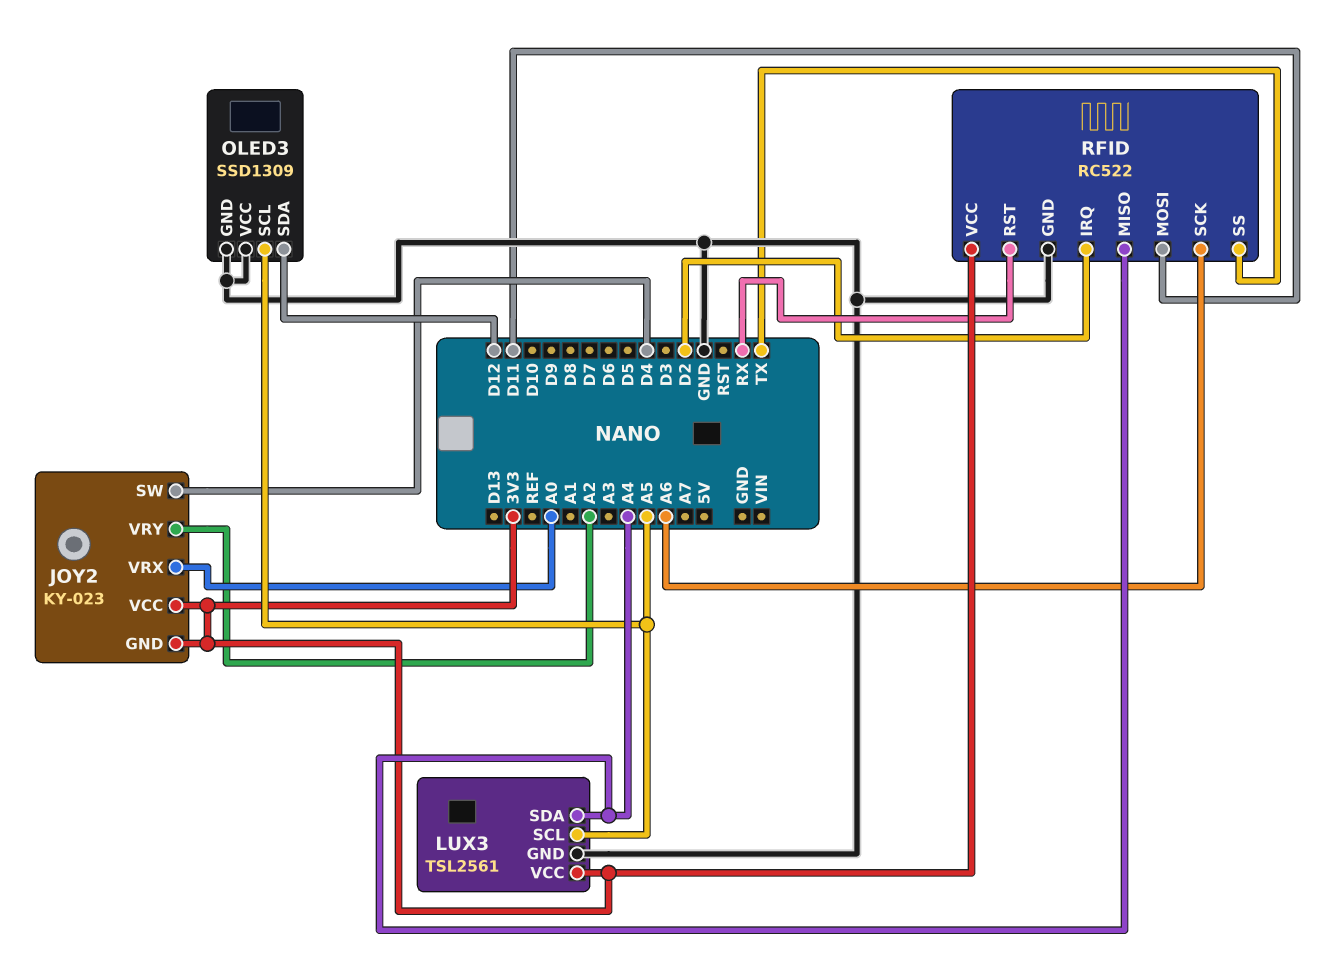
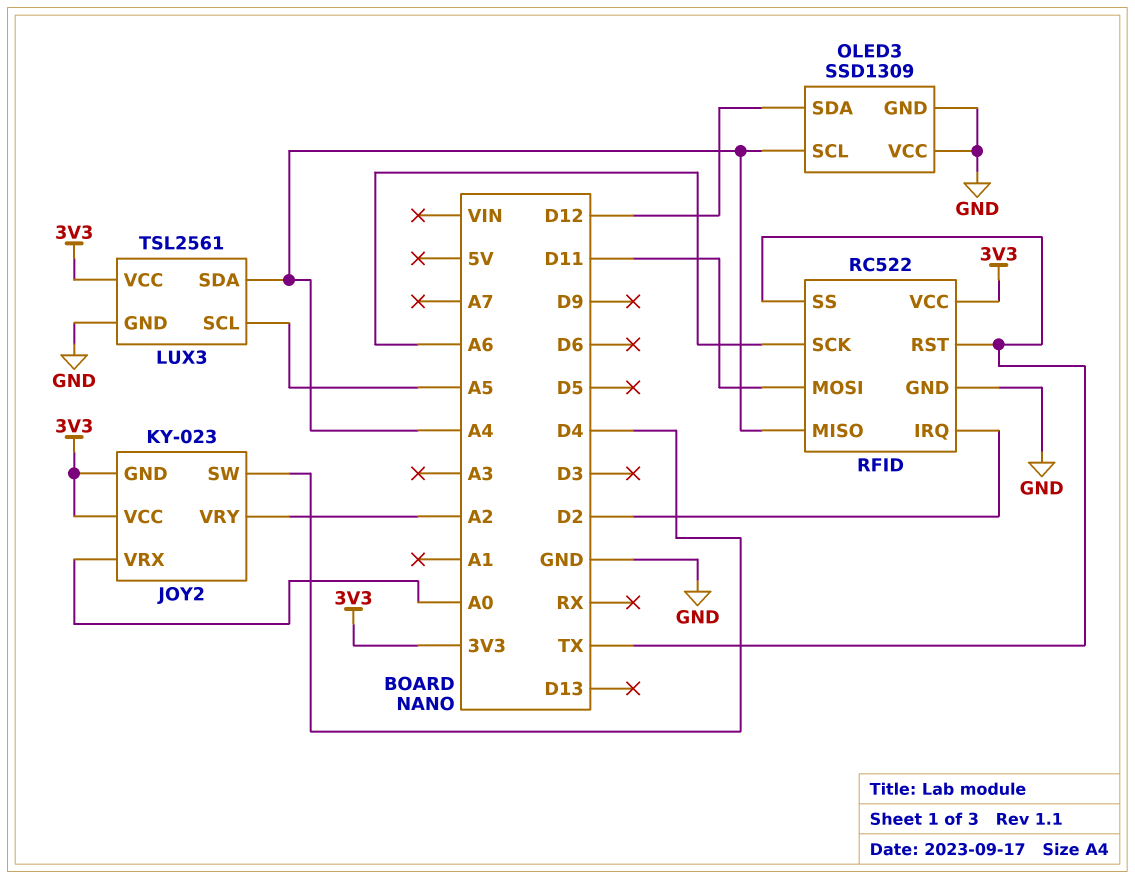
OLED3 pin SCL: A5 -> A4
RFID pin RST: RX -> TX

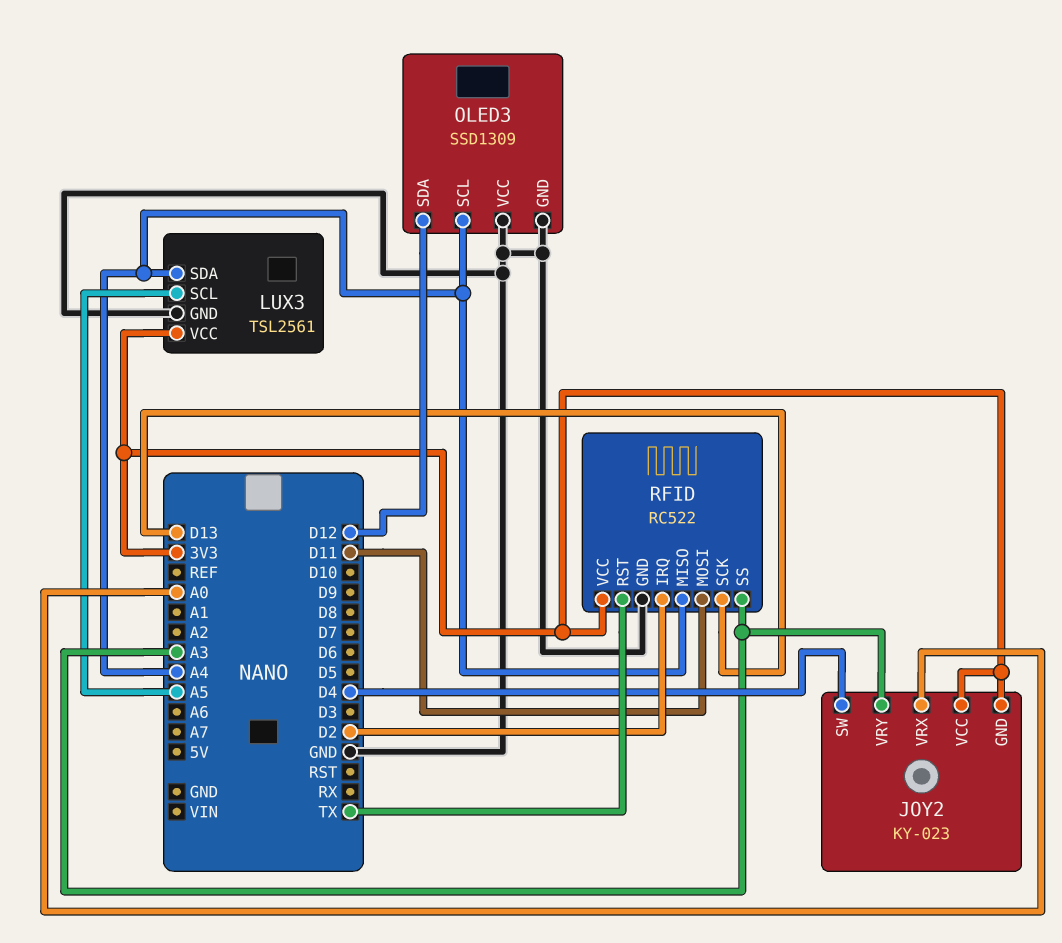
JOY2 pin VRY: A2 -> A3
RFID pin SCK: A6 -> D13
RFID pin SS: TX -> A3

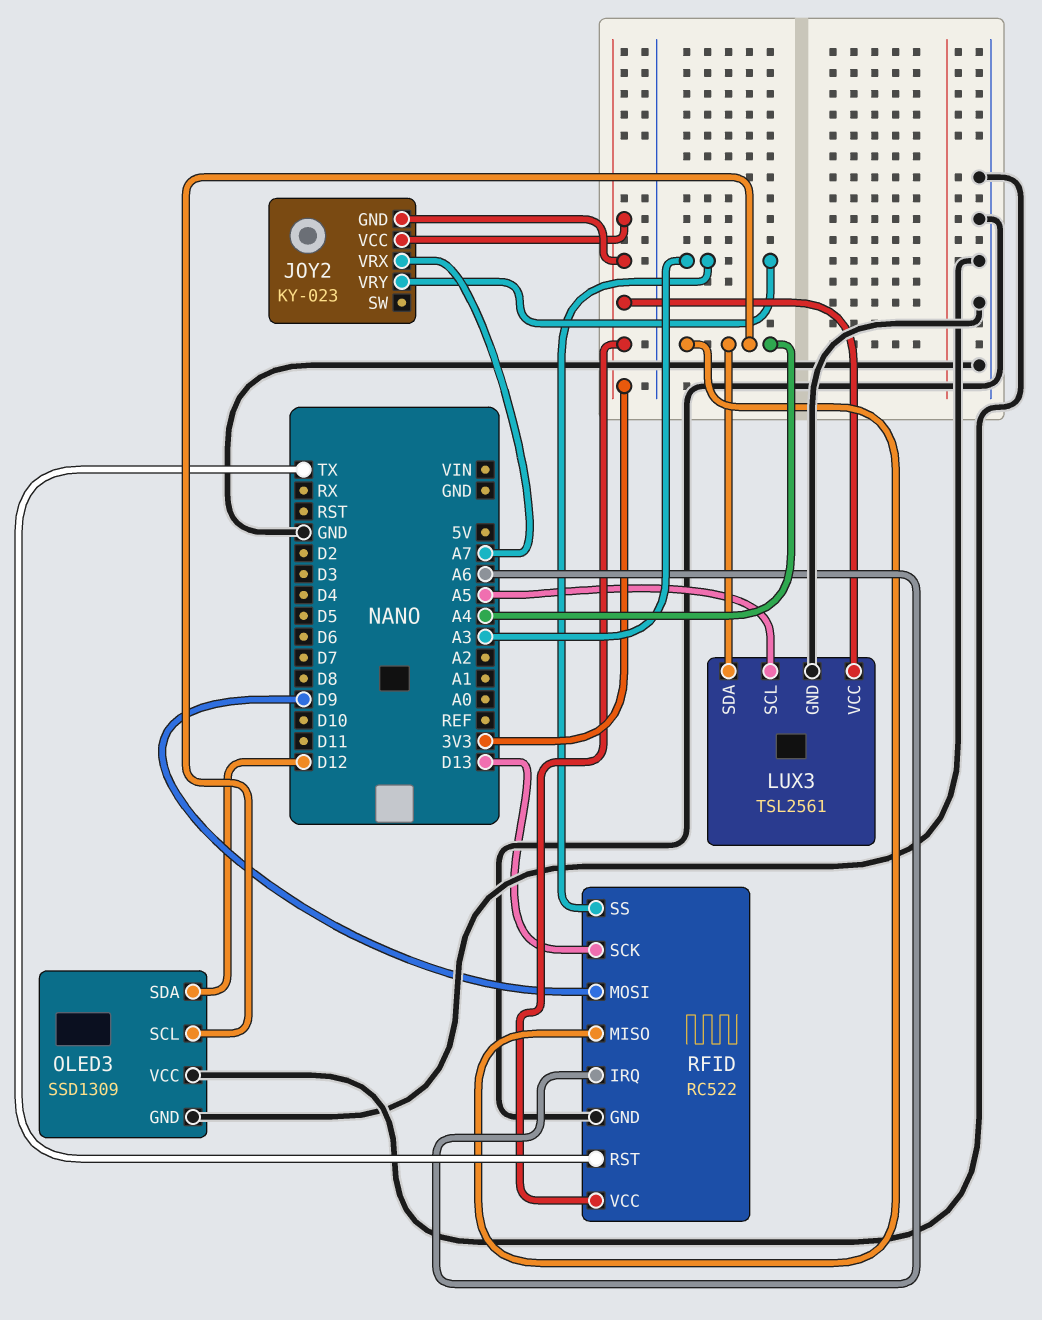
JOY2 pin SW: D4 -> none
JOY2 pin VRX: A0 -> A7
RFID pin IRQ: D2 -> A6
RFID pin MOSI: D11 -> D9

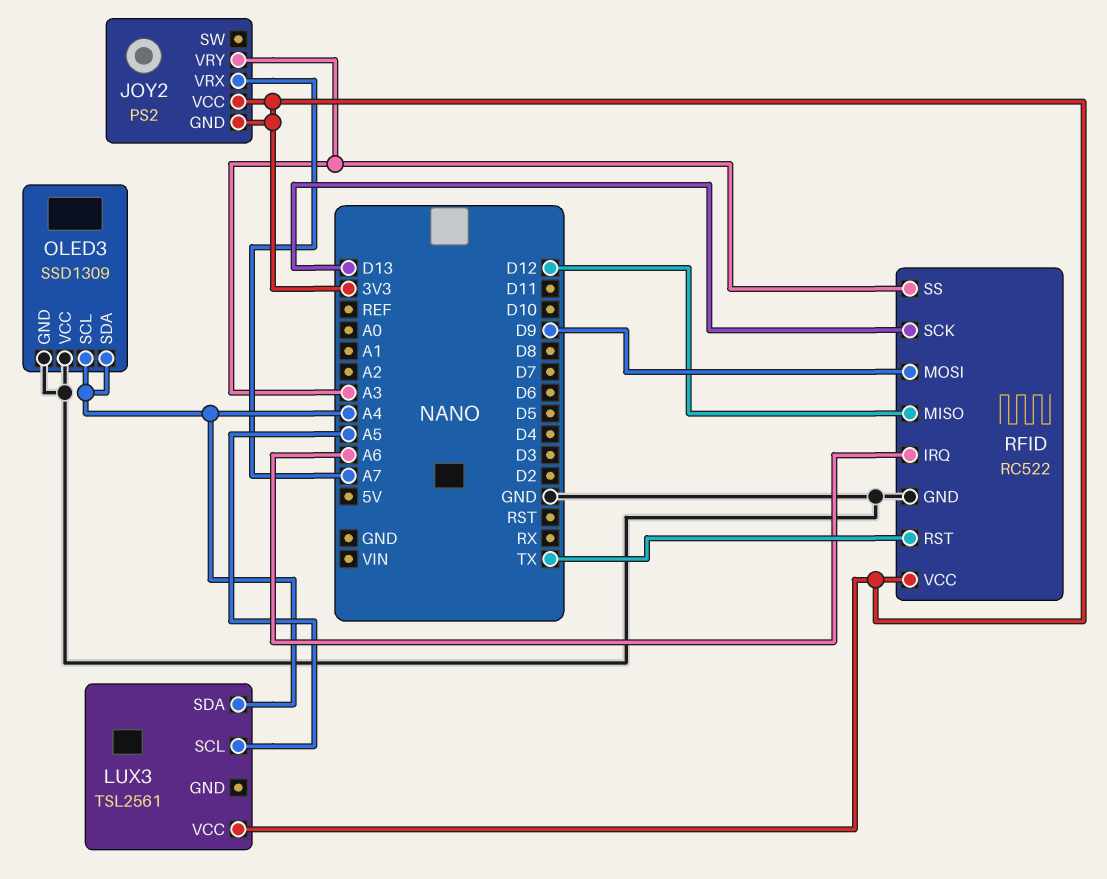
JOY2: KY-023 -> PS2
LUX3 pin GND: GND -> none
OLED3 pin SDA: D12 -> A4
RFID pin MISO: A4 -> D12

